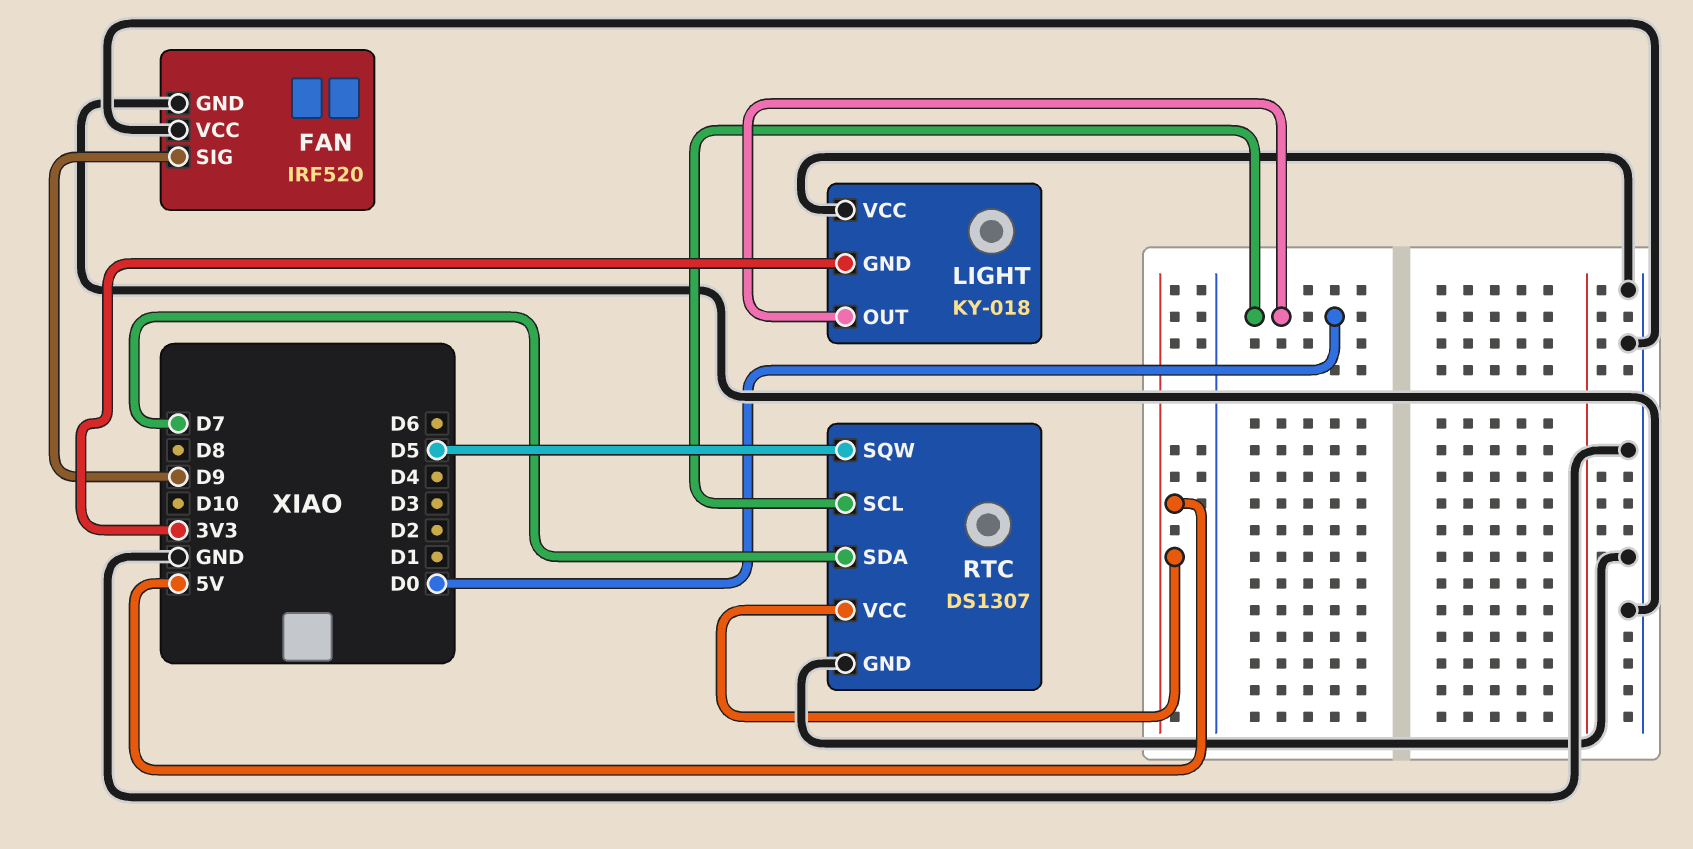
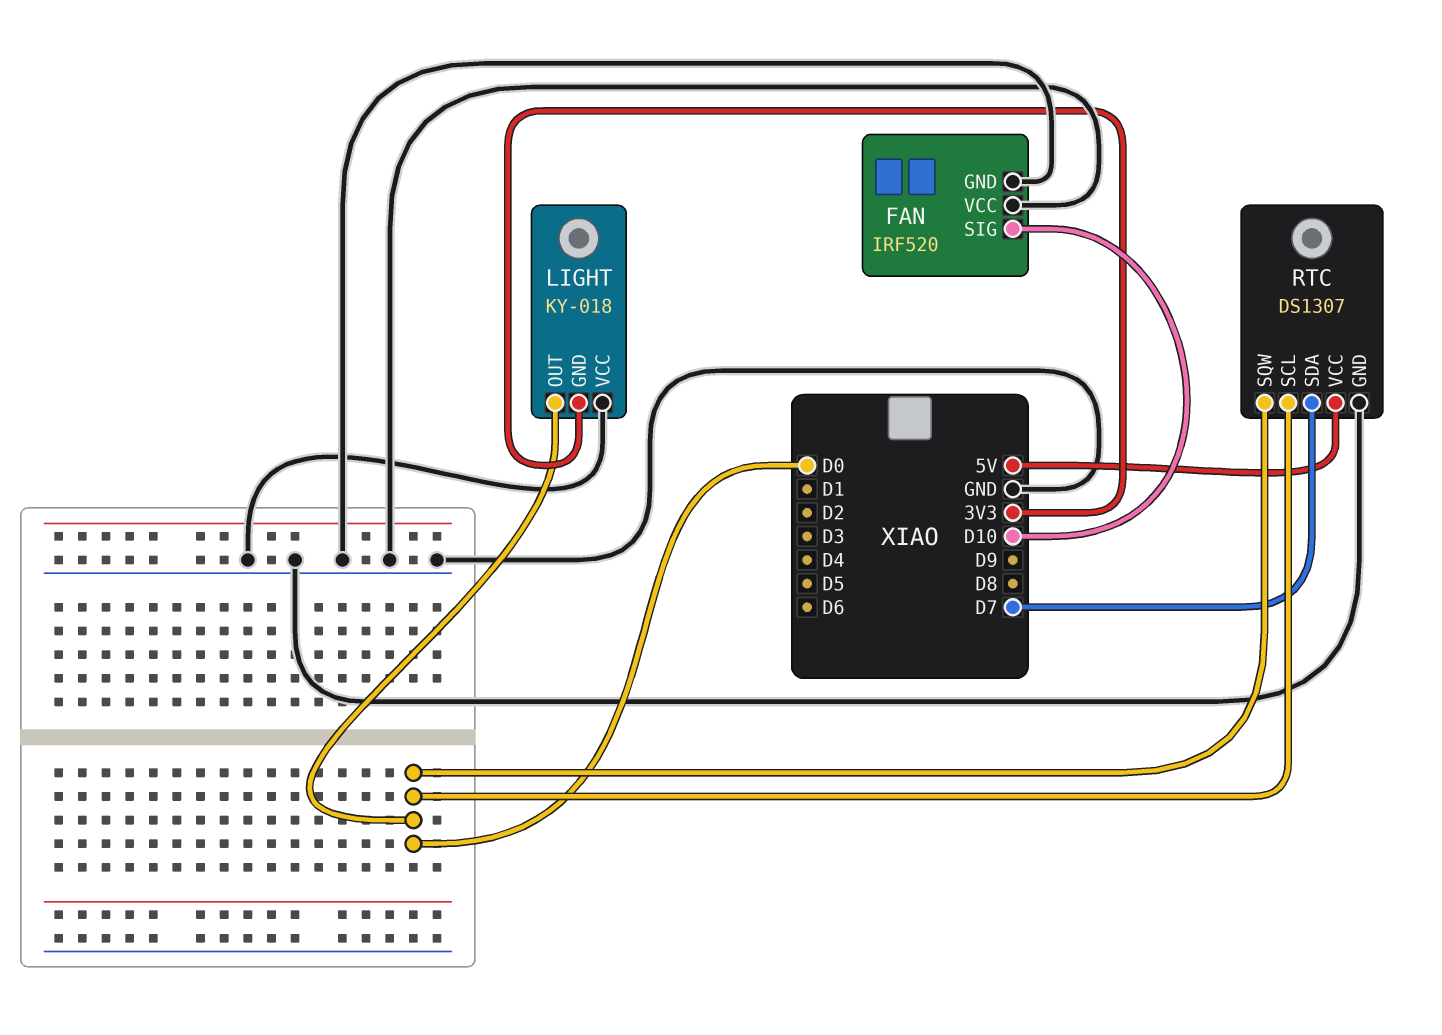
FAN pin SIG: D9 -> D10
RTC pin SQW: D5 -> D0

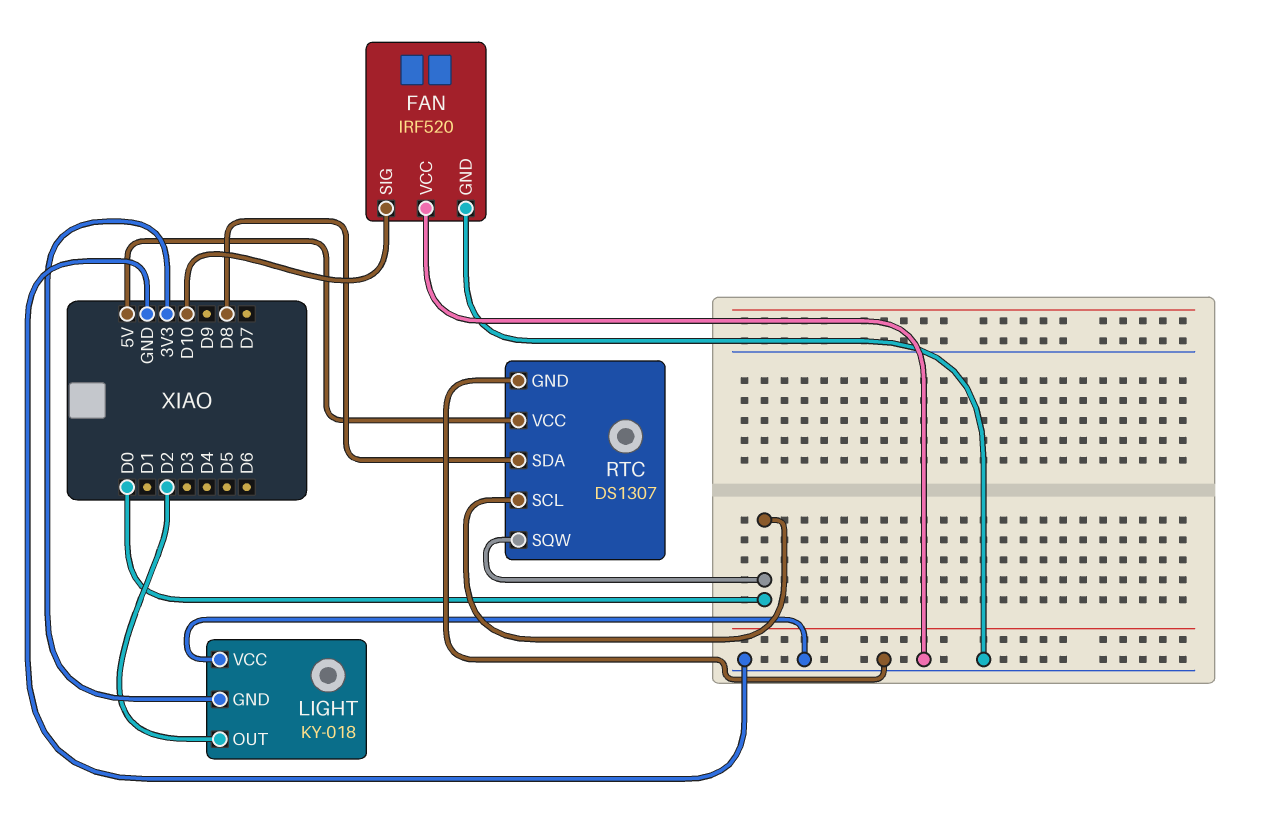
LIGHT pin OUT: D0 -> D2
RTC pin SDA: D7 -> D8

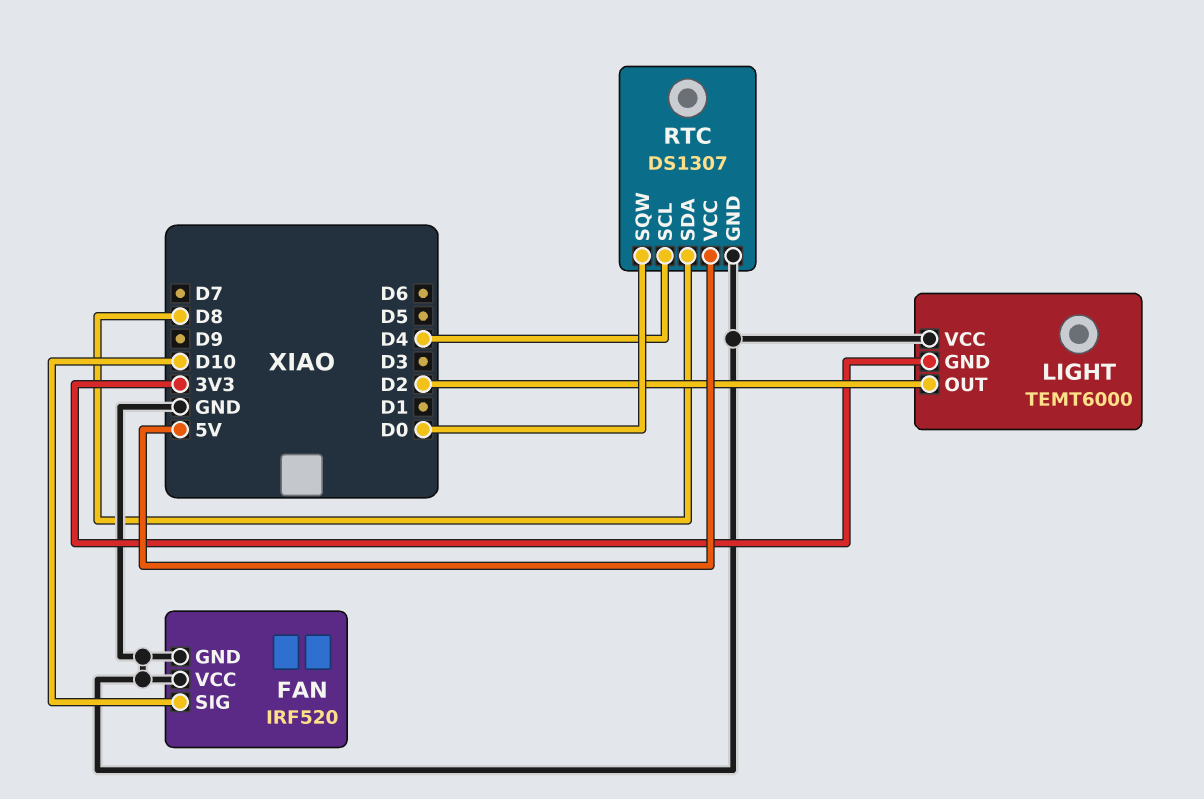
LIGHT: KY-018 -> TEMT6000
RTC pin SCL: D0 -> D4

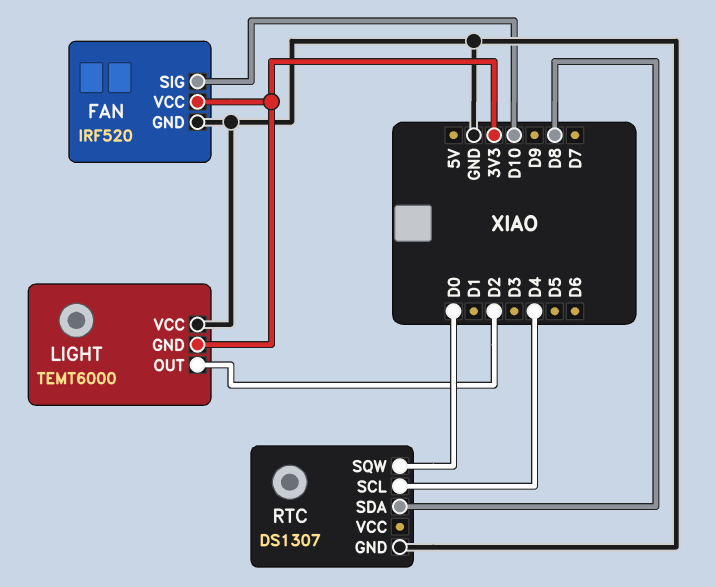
FAN pin VCC: GND -> 3V3
RTC pin VCC: 5V -> none

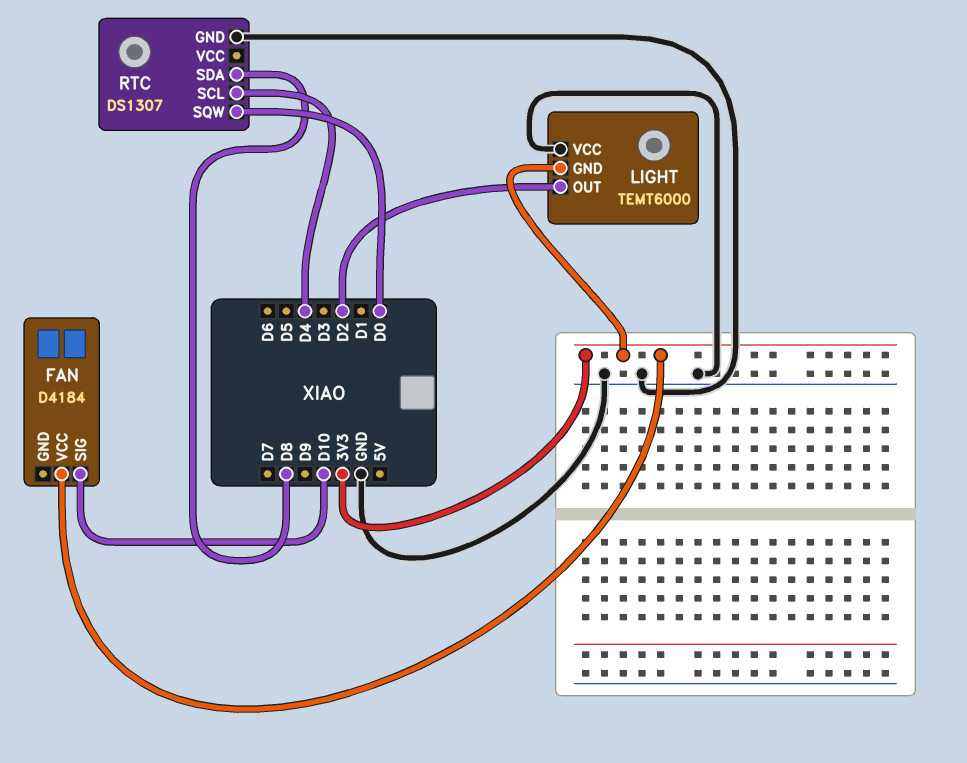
FAN: IRF520 -> D4184
FAN pin GND: GND -> none

